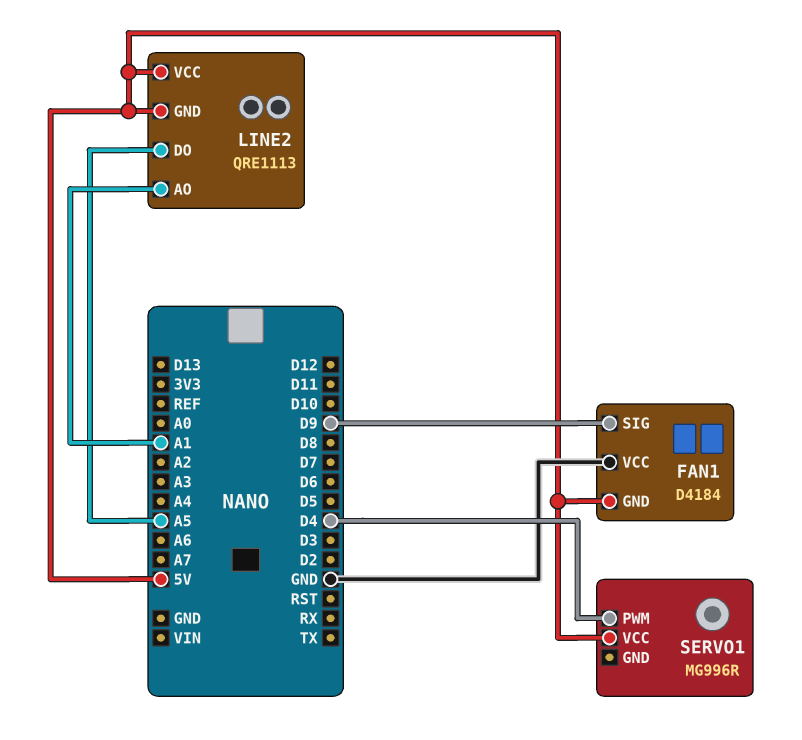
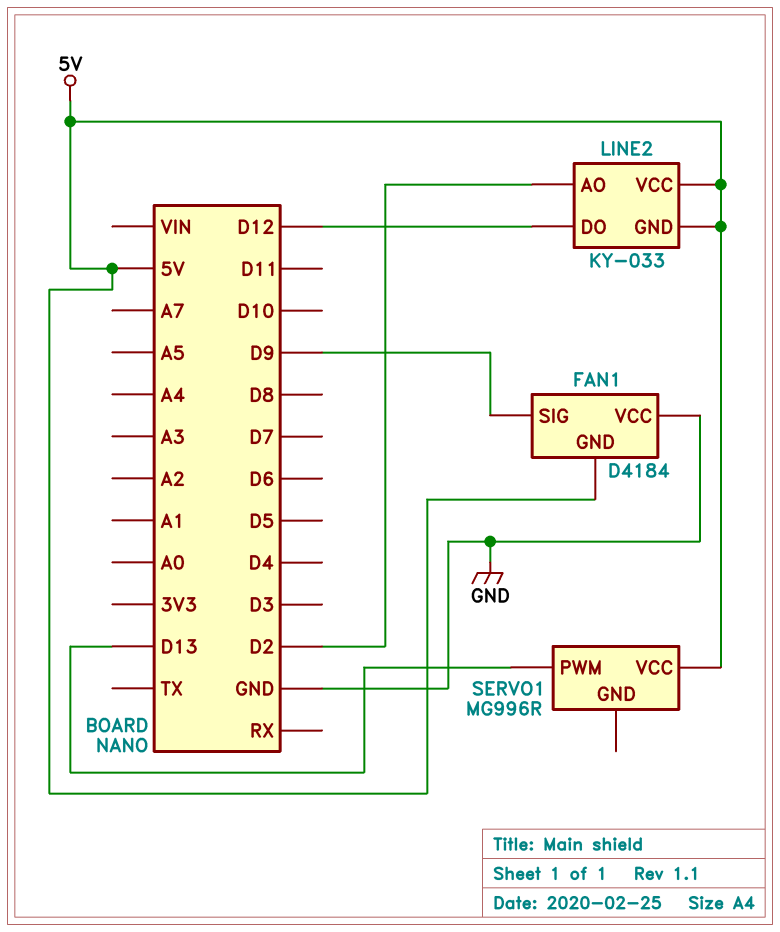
LINE2: QRE1113 -> KY-033
LINE2 pin AO: A1 -> D2
LINE2 pin DO: A5 -> D12
SERVO1 pin PWM: D4 -> D13

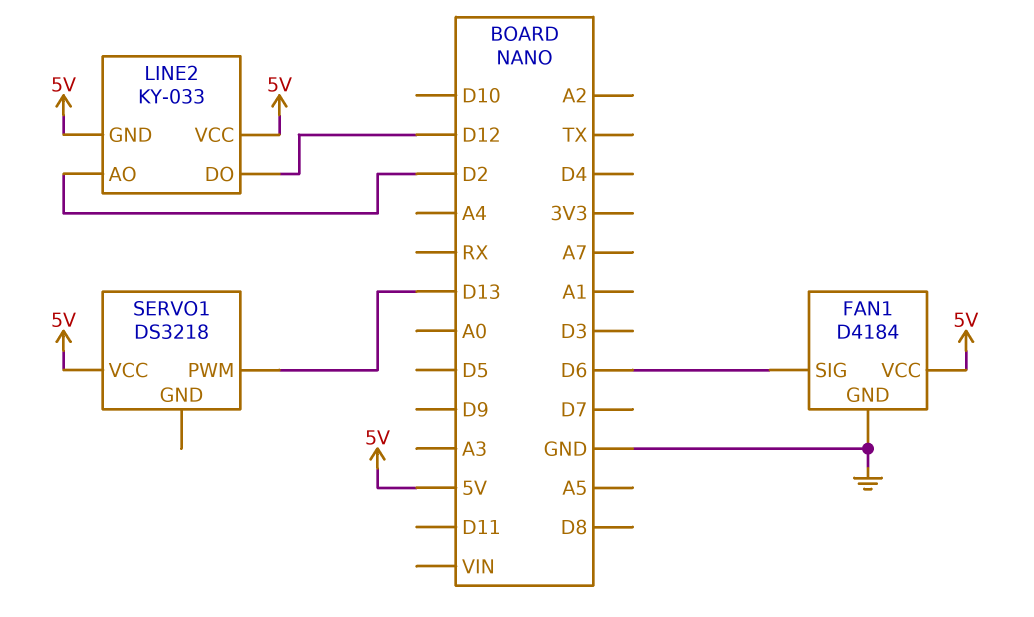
FAN1 pin GND: 5V -> GND
FAN1 pin SIG: D9 -> D6
FAN1 pin VCC: GND -> 5V
SERVO1: MG996R -> DS3218

